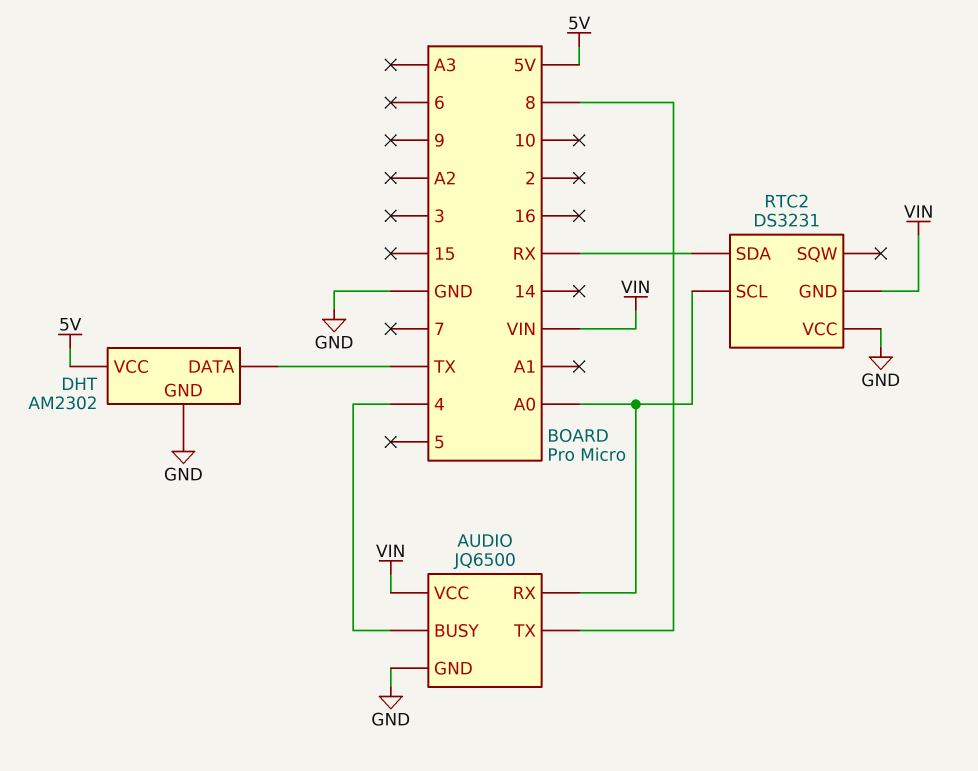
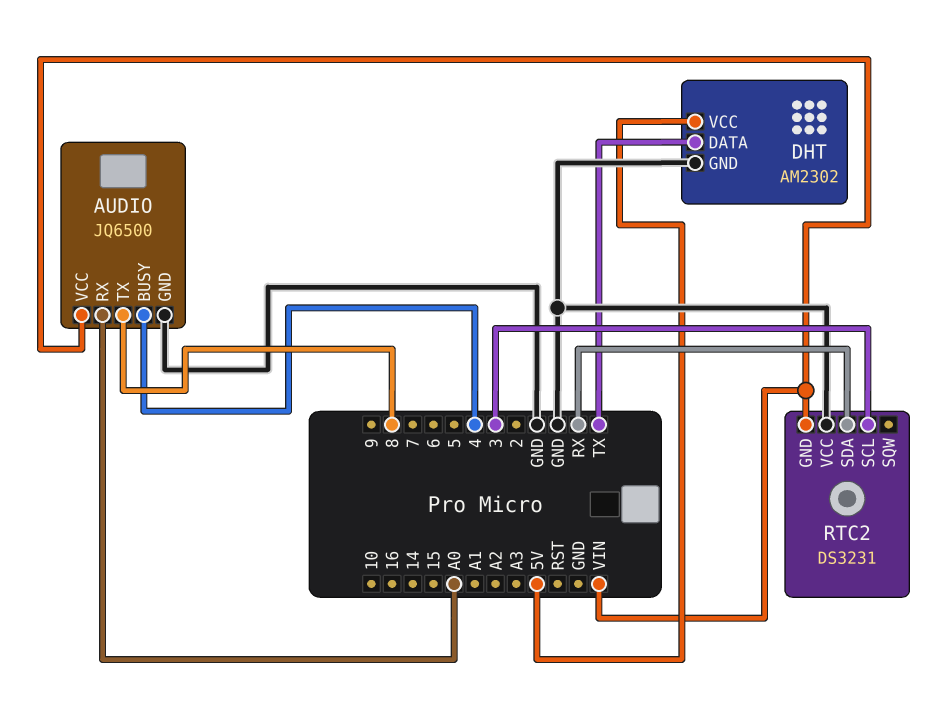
RTC2 pin SCL: A0 -> 3

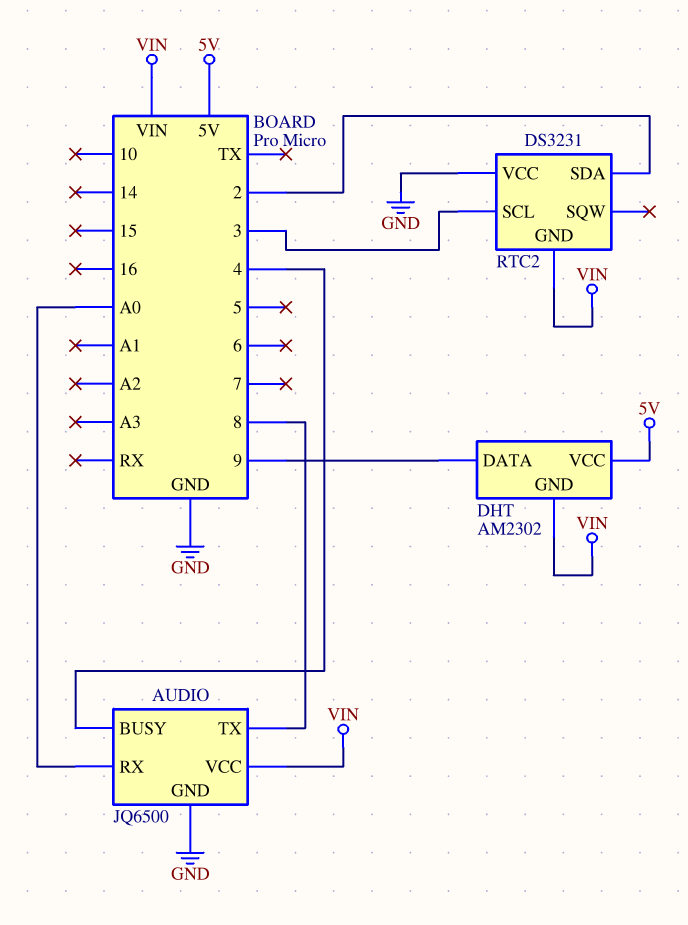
DHT pin DATA: TX -> 9
DHT pin GND: GND -> VIN
RTC2 pin SDA: RX -> 2

